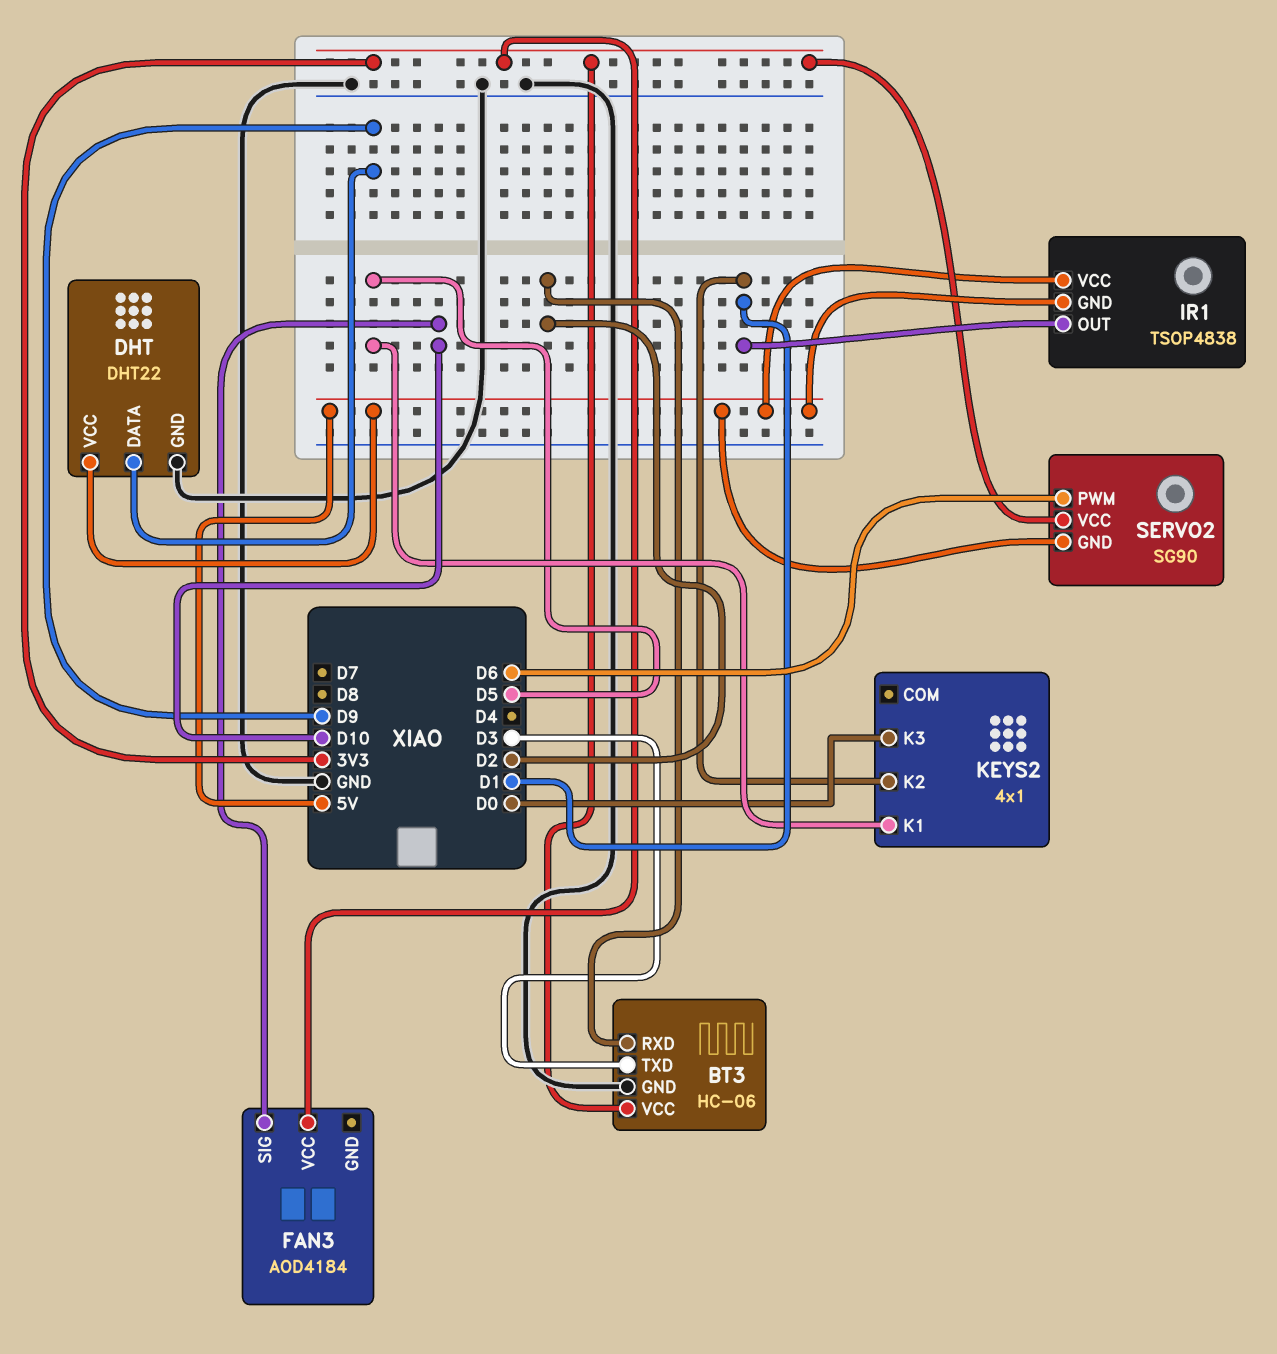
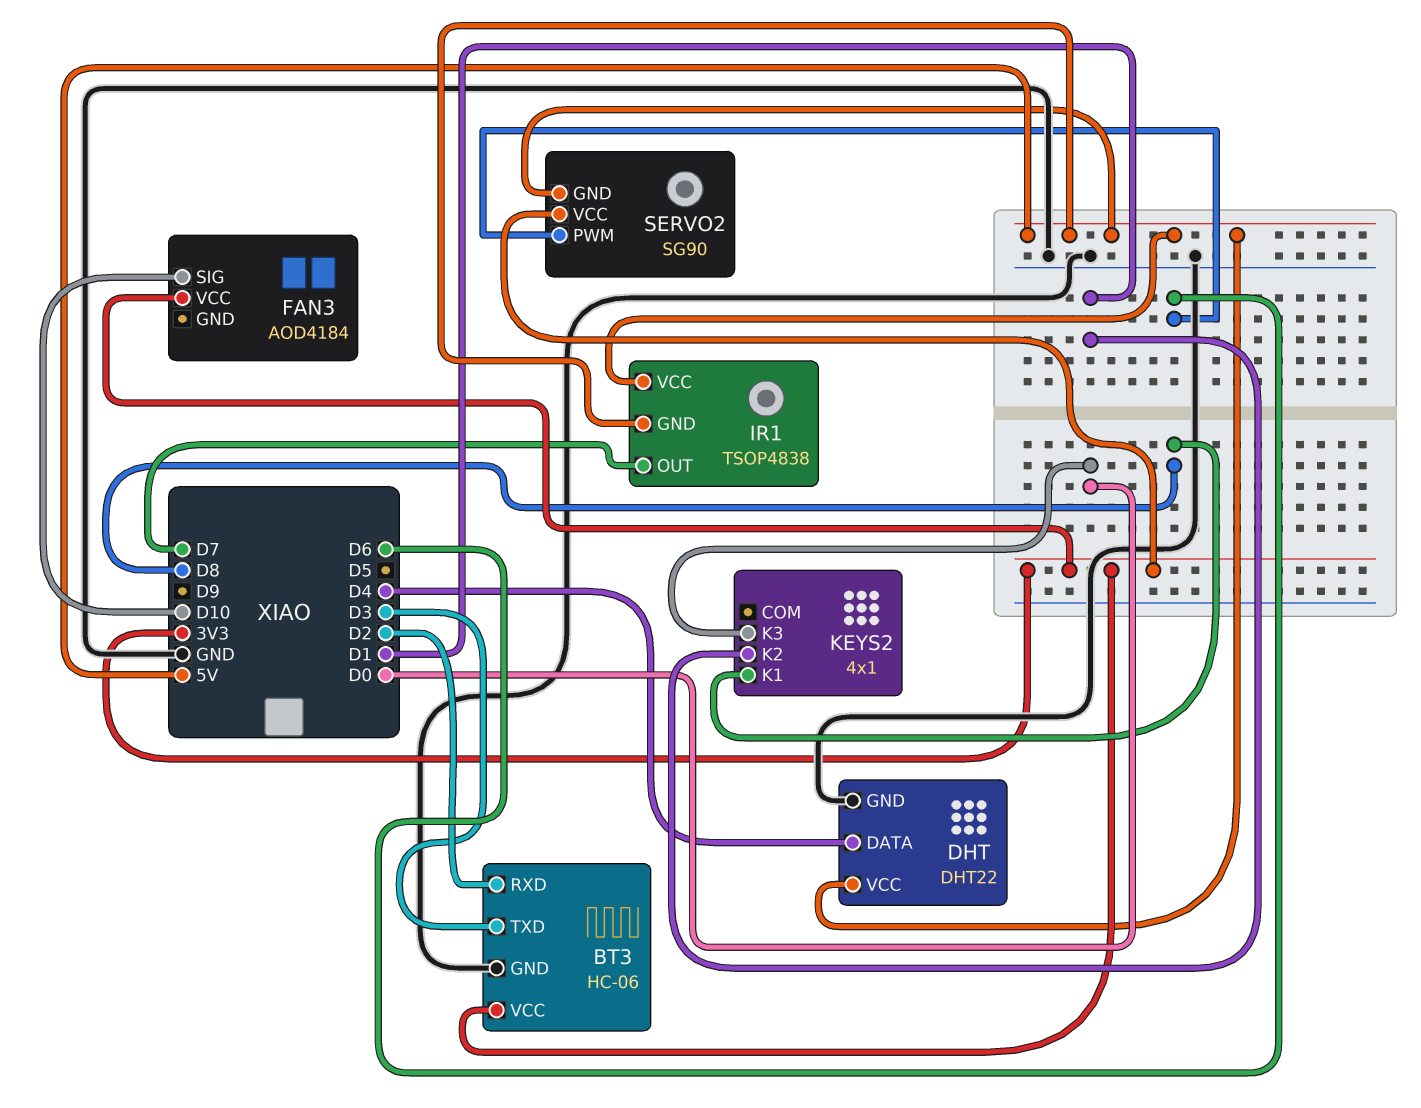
DHT pin DATA: D9 -> D4
IR1 pin OUT: D1 -> D7
KEYS2 pin K1: D5 -> D8

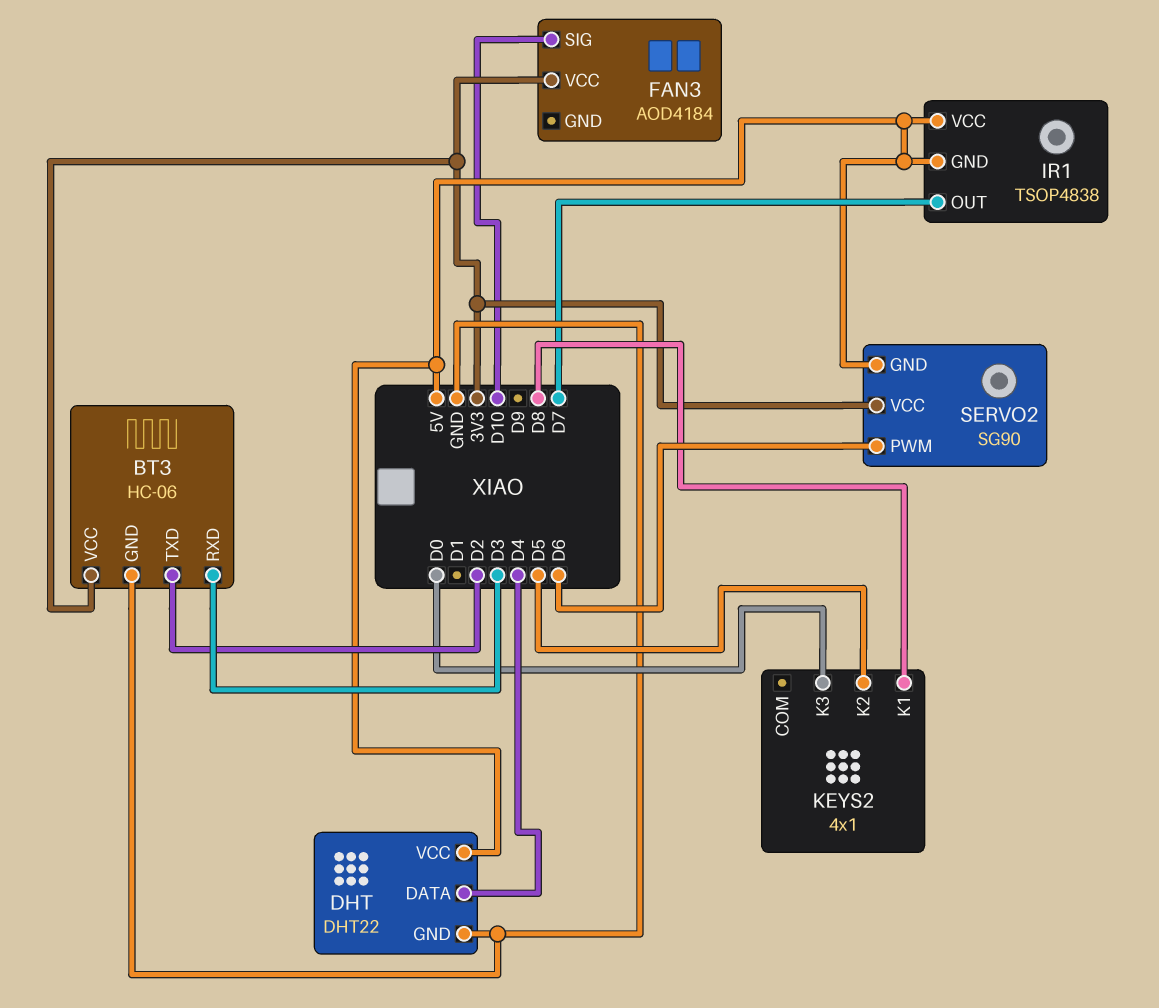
BT3 pin RXD: D2 -> D3
BT3 pin TXD: D3 -> D2
KEYS2 pin K2: D1 -> D5

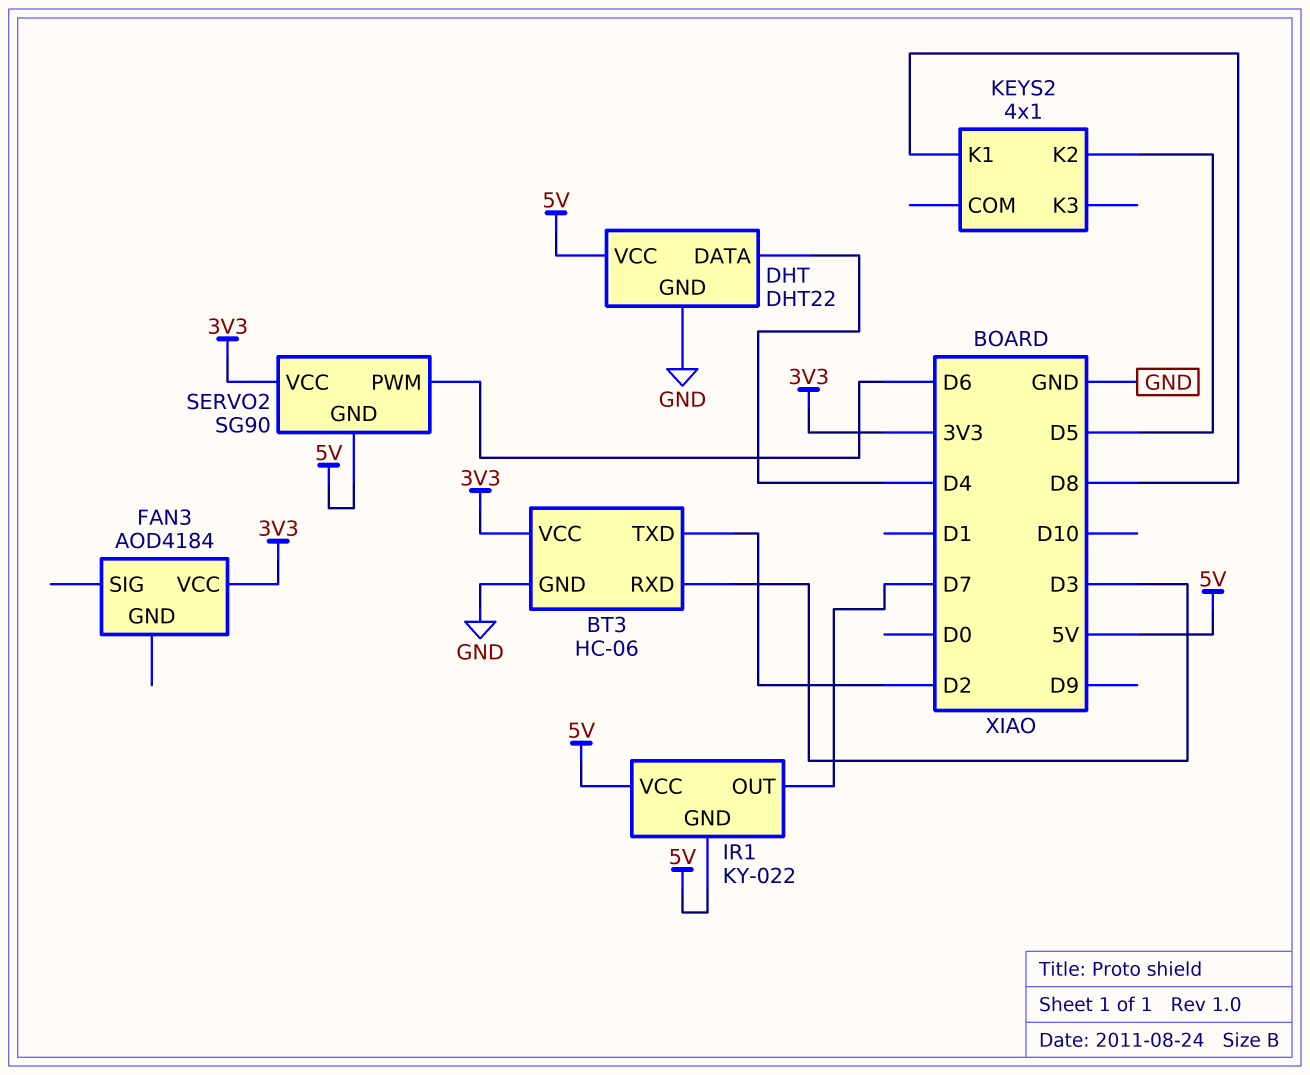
FAN3 pin SIG: D10 -> none
IR1: TSOP4838 -> KY-022
KEYS2 pin K3: D0 -> none

